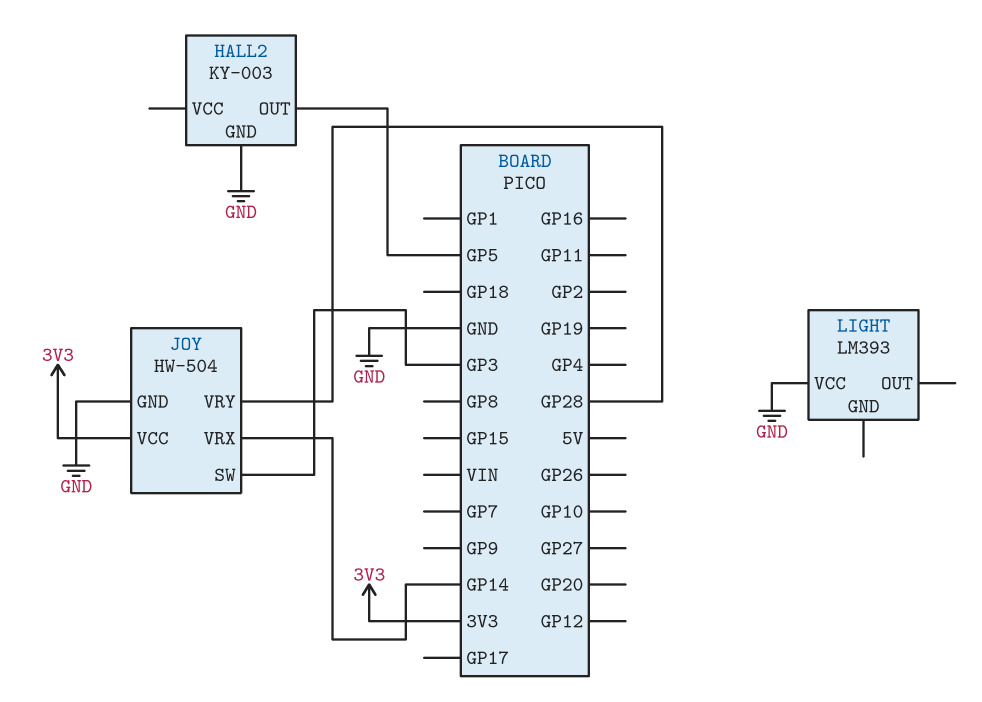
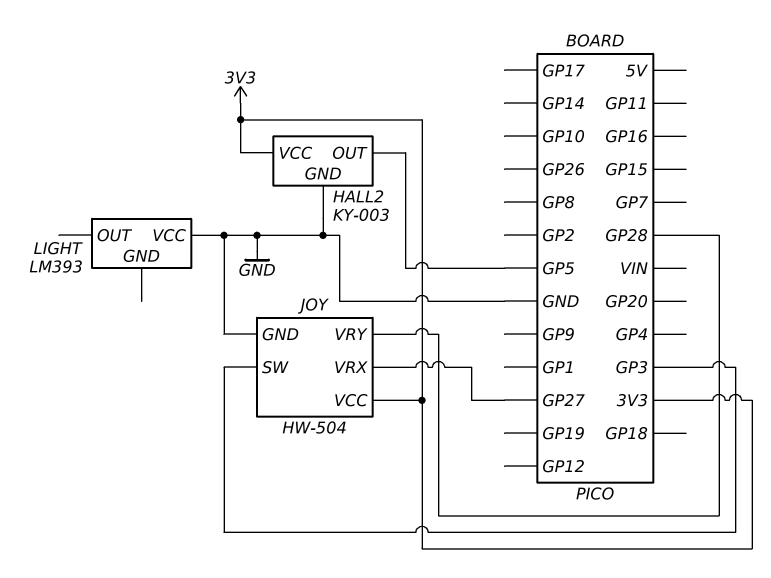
HALL2 pin VCC: none -> 3V3
JOY pin VRX: GP14 -> GP27

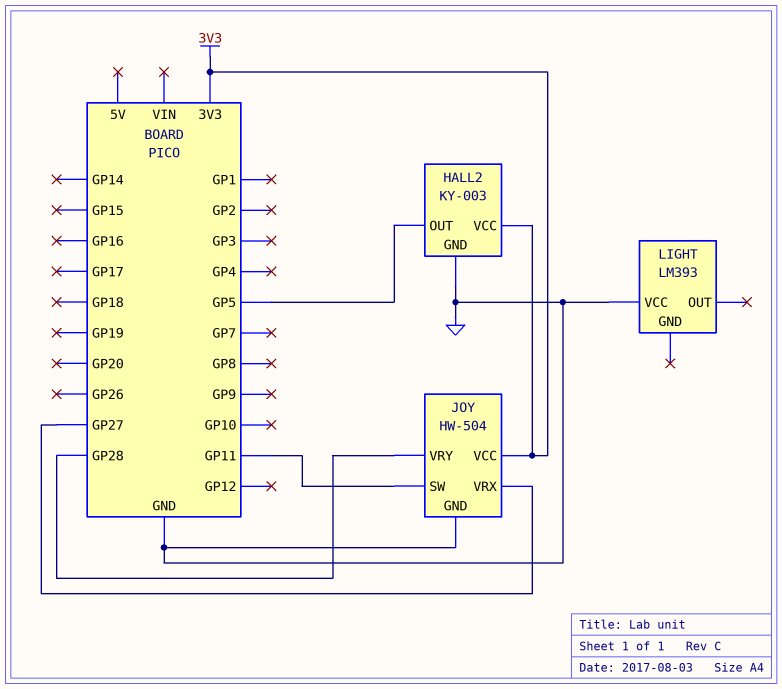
JOY pin SW: GP3 -> GP11

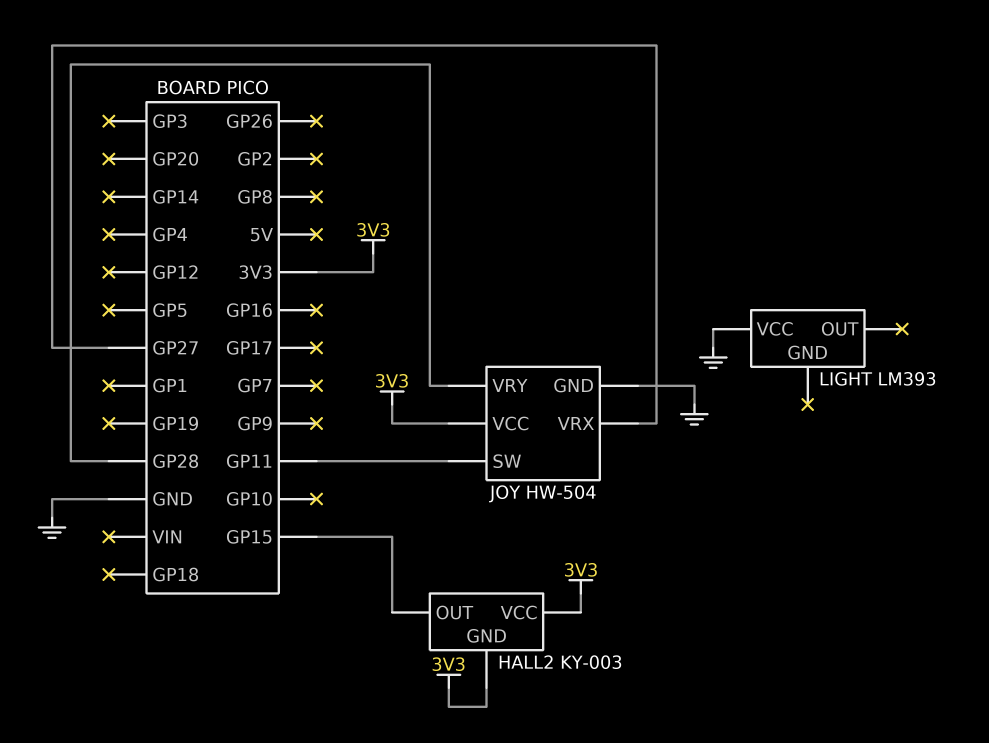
HALL2 pin GND: GND -> 3V3
HALL2 pin OUT: GP5 -> GP15

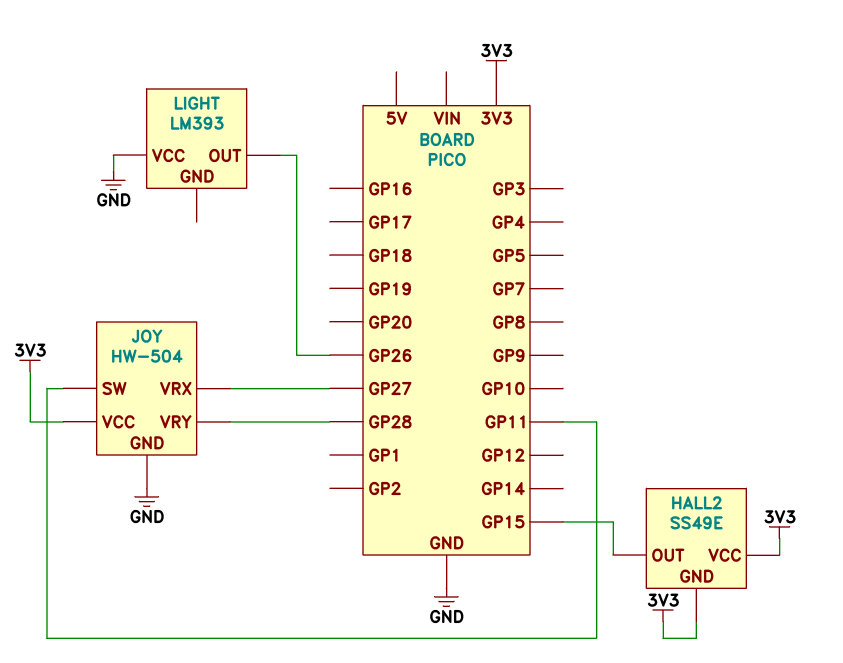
HALL2: KY-003 -> SS49E
LIGHT pin OUT: none -> GP26

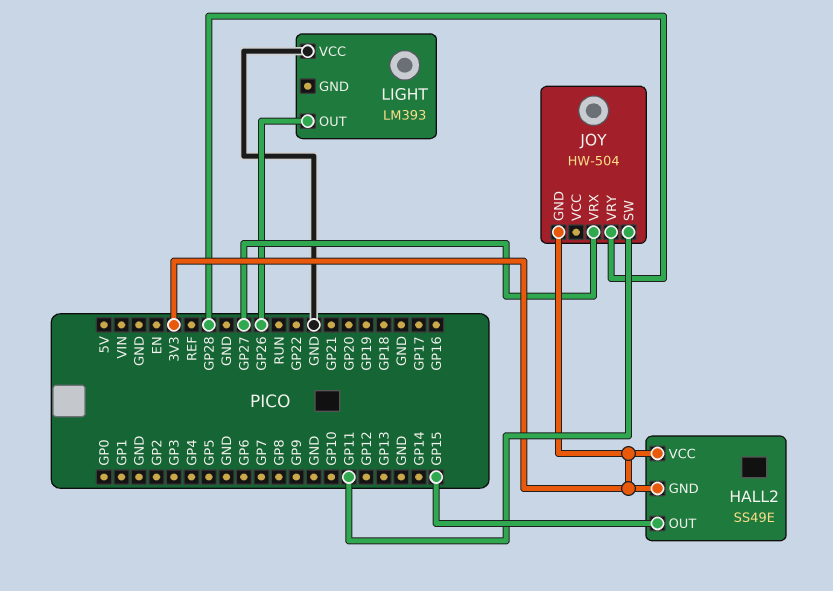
JOY pin GND: GND -> 3V3
JOY pin VCC: 3V3 -> none

